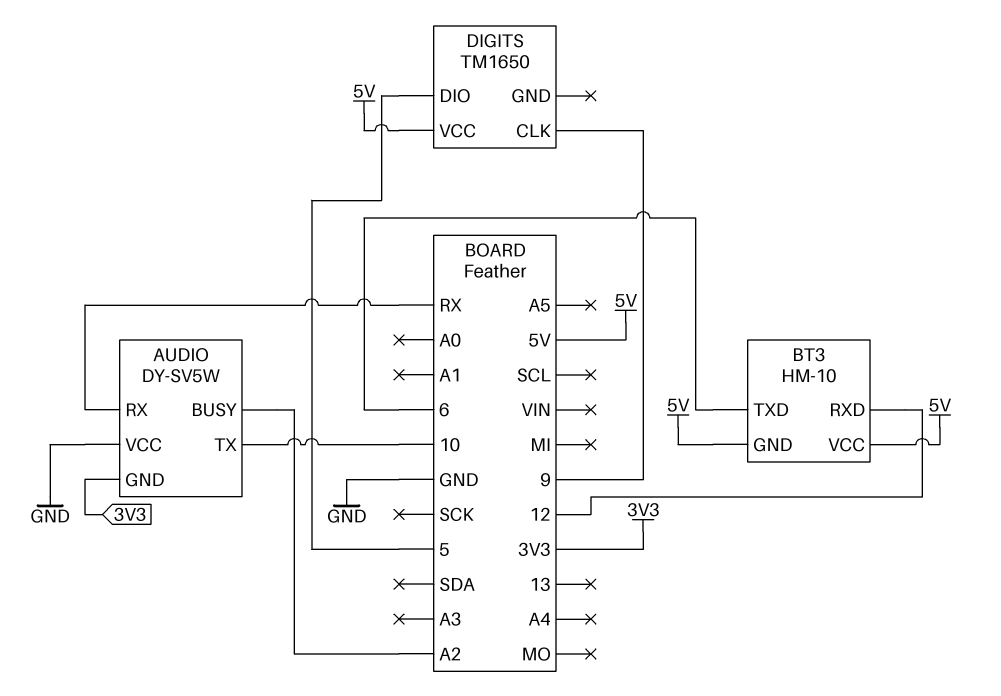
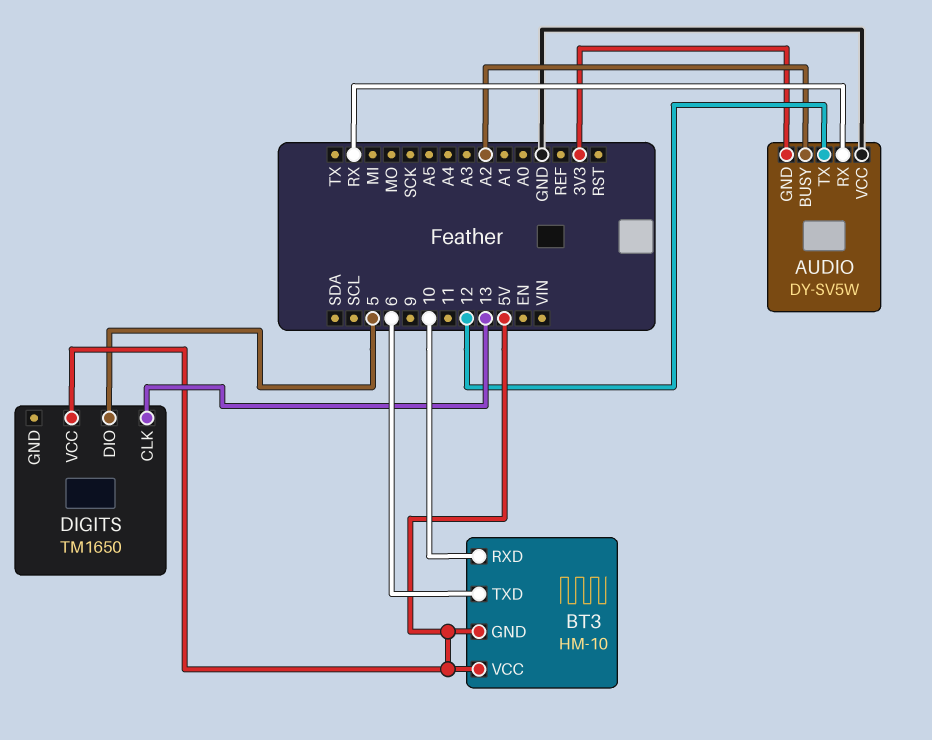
AUDIO pin TX: 10 -> 12
BT3 pin RXD: 12 -> 10
DIGITS pin CLK: 9 -> 13

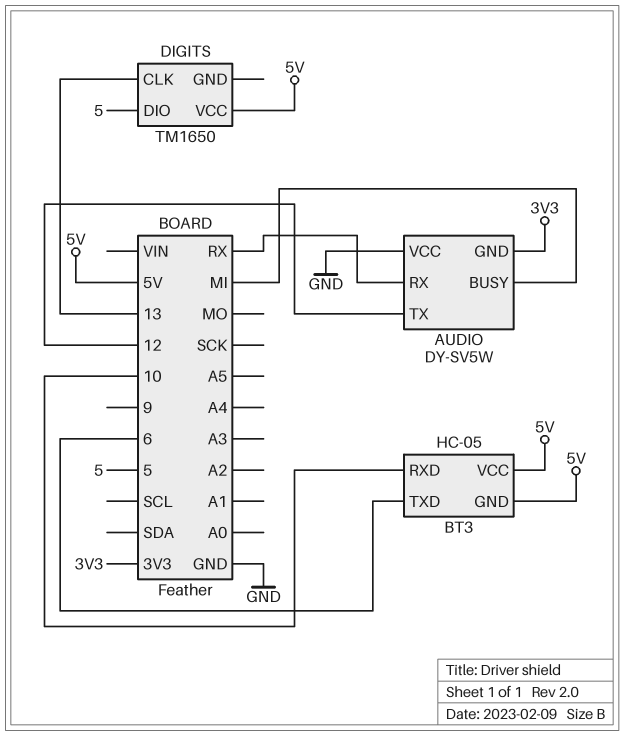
AUDIO pin BUSY: A2 -> MI
BT3: HM-10 -> HC-05

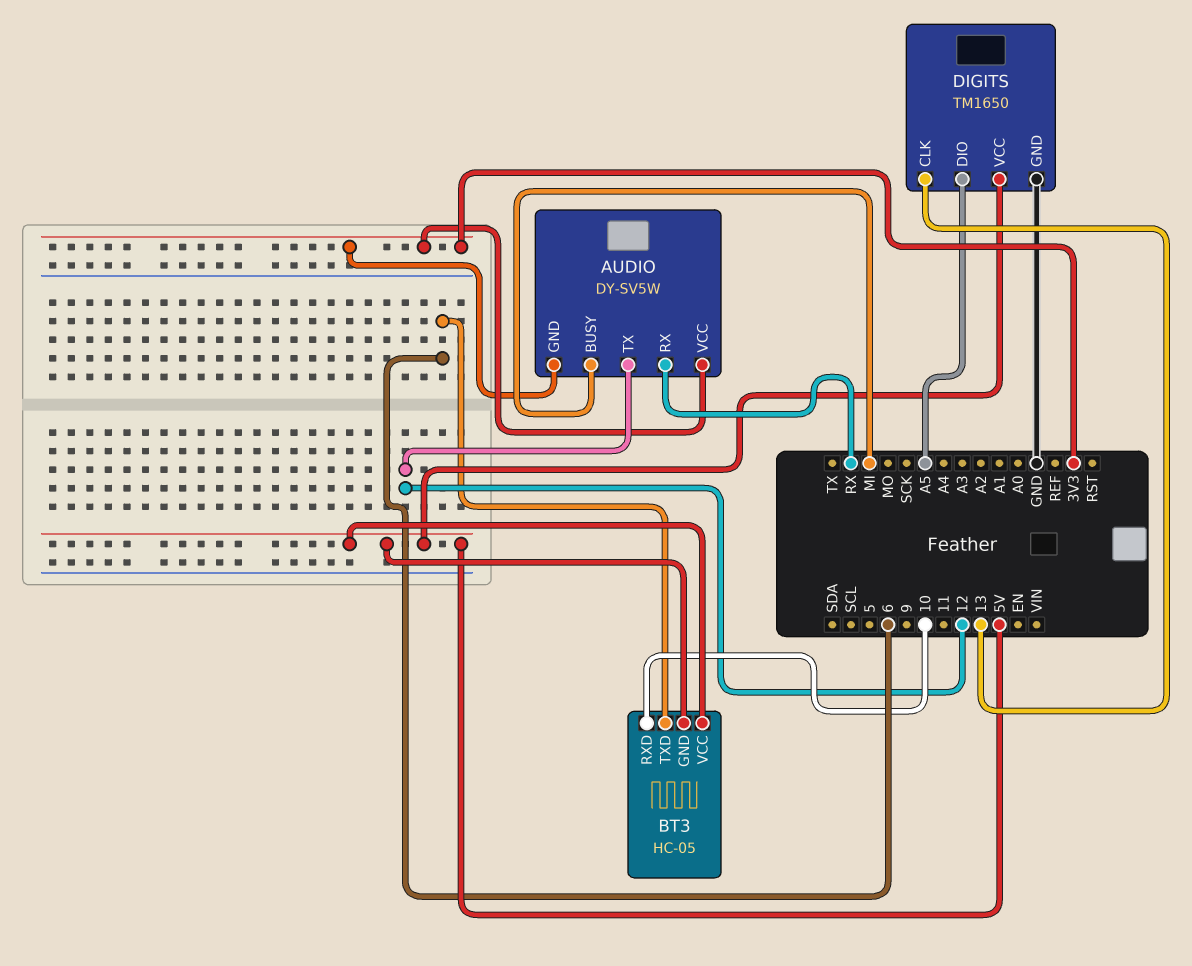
AUDIO pin VCC: GND -> 3V3
DIGITS pin DIO: 5 -> A5
DIGITS pin GND: none -> GND

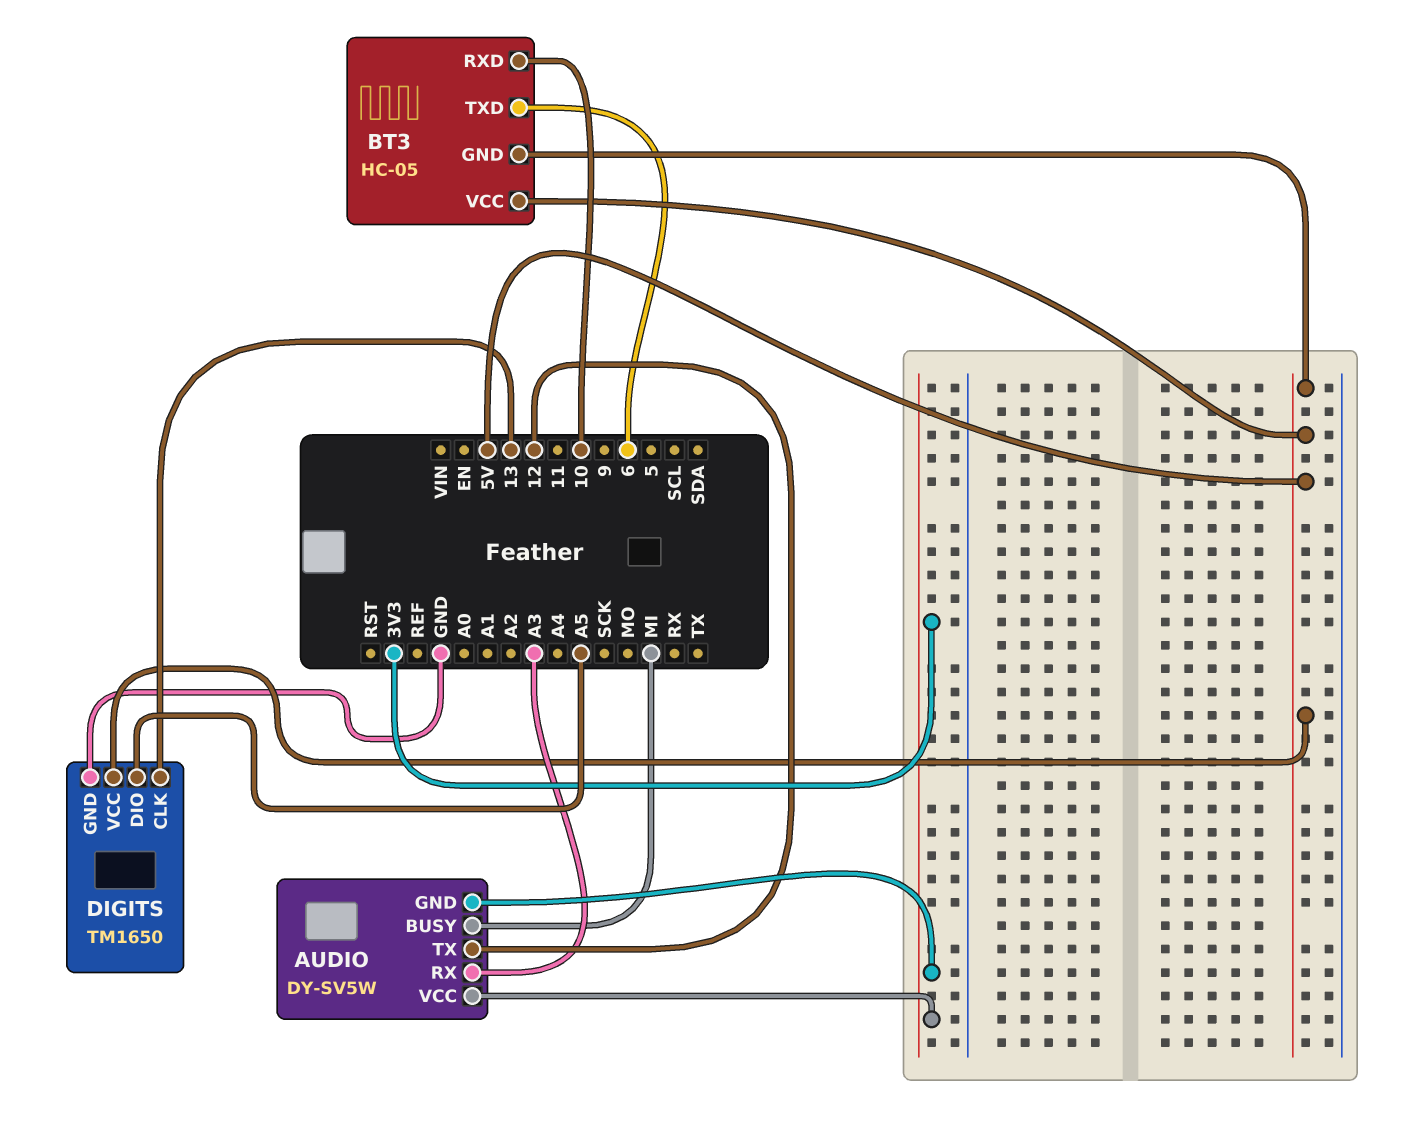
AUDIO pin RX: RX -> A3

